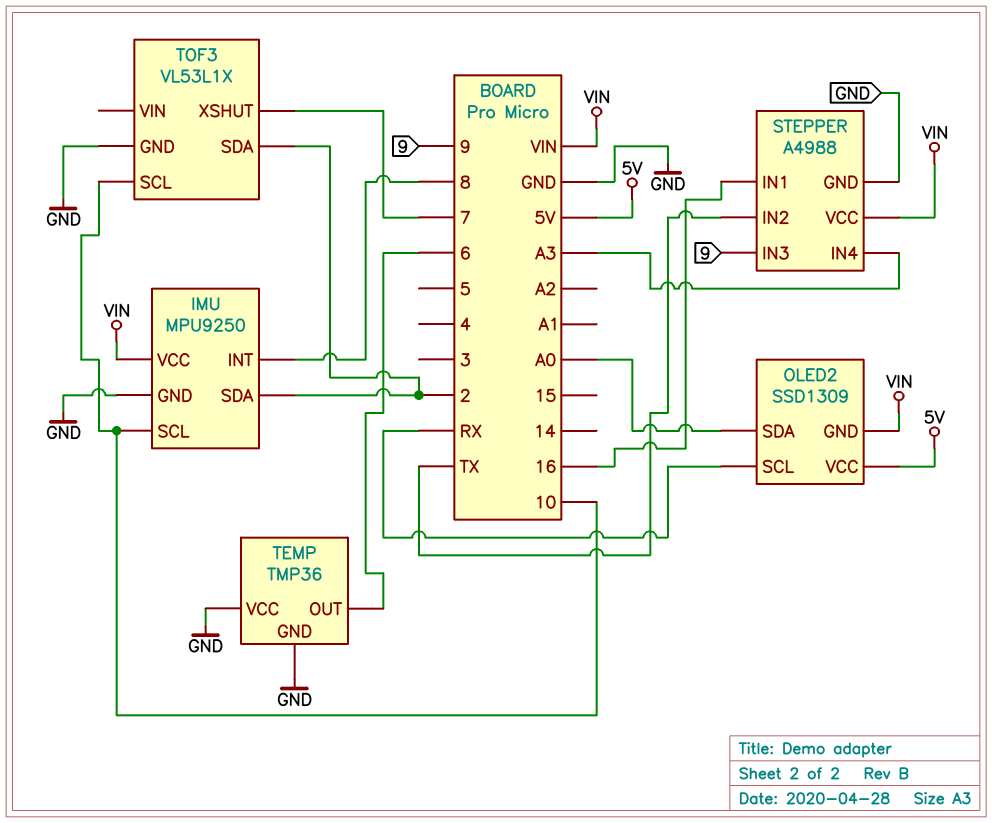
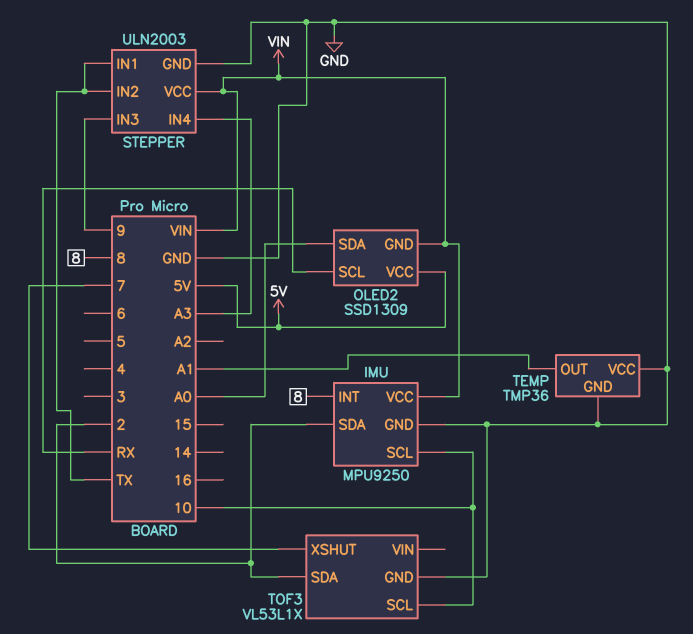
STEPPER: A4988 -> ULN2003
STEPPER pin IN1: 16 -> TX
TEMP pin OUT: 6 -> A1

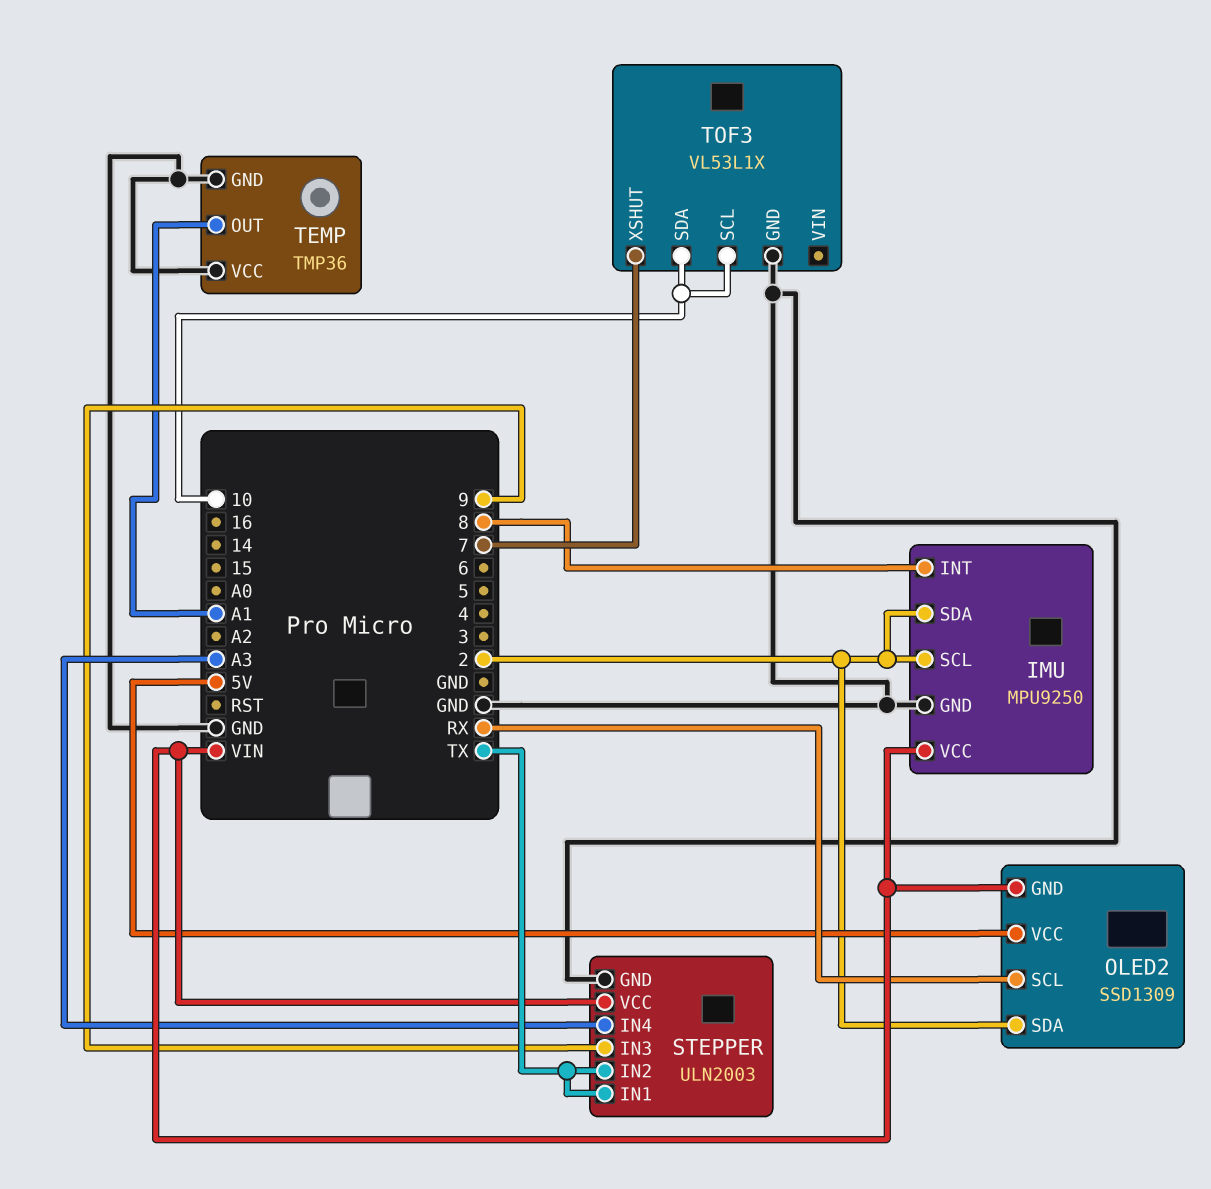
IMU pin SCL: 10 -> 2
OLED2 pin SDA: A0 -> 2
TOF3 pin SDA: 2 -> 10

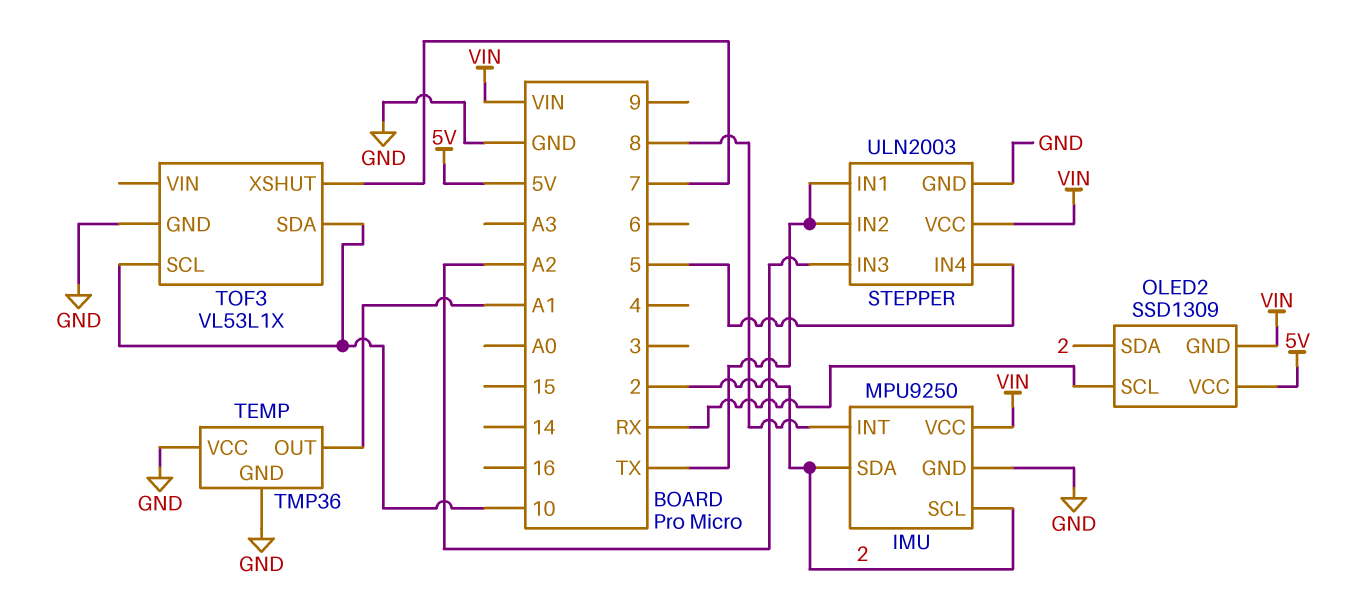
STEPPER pin IN3: 9 -> A2
STEPPER pin IN4: A3 -> 5

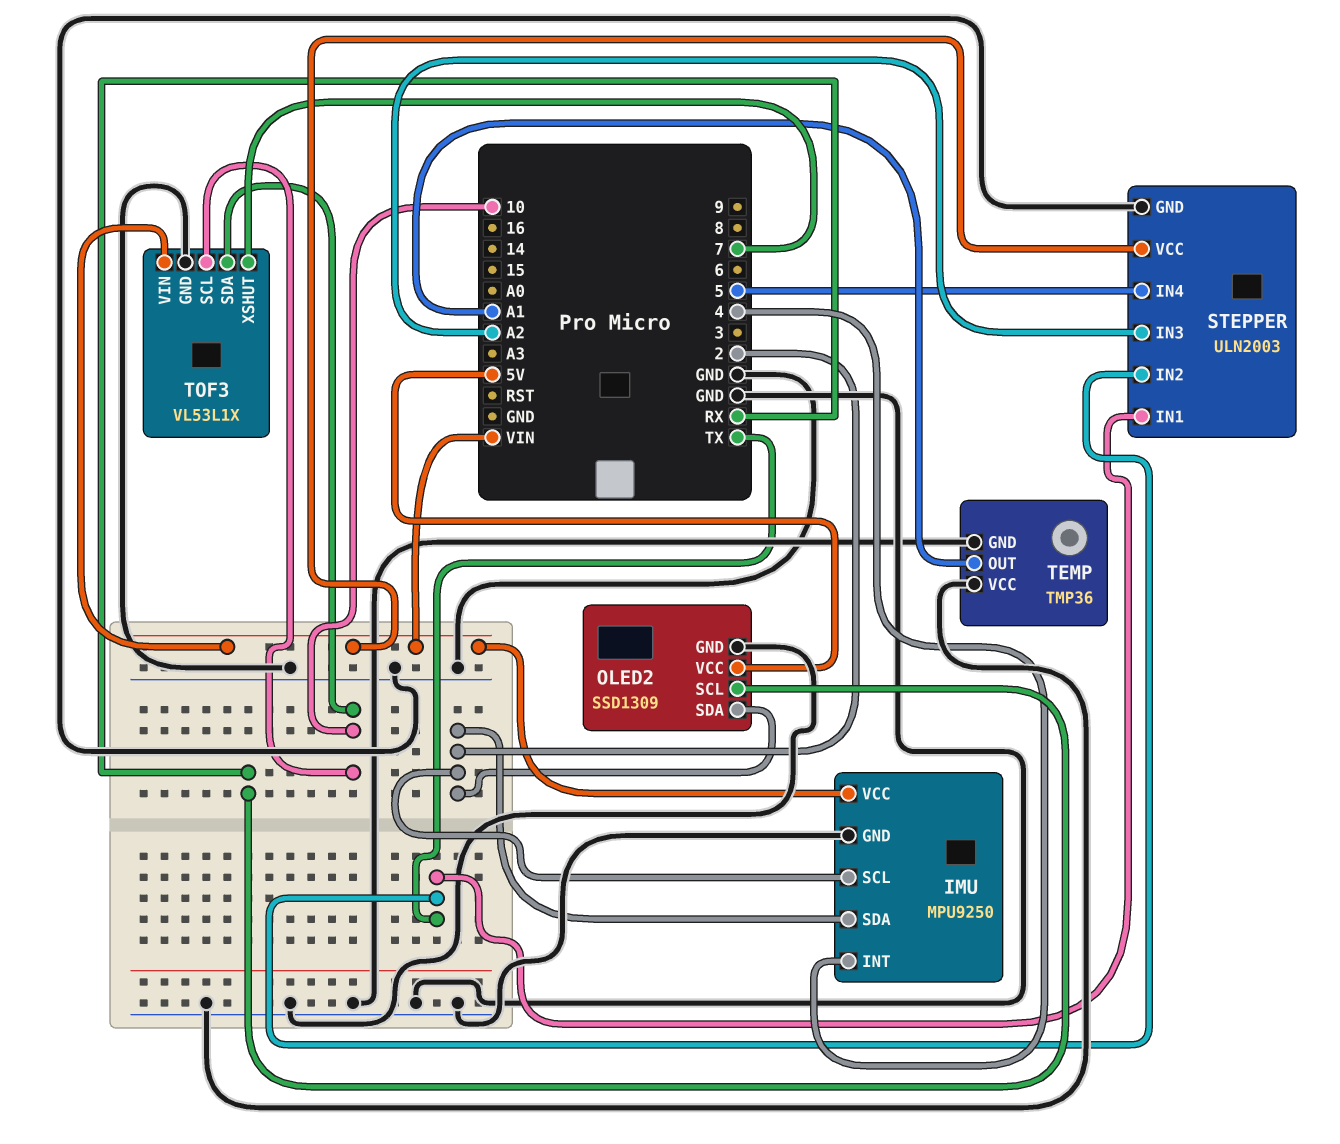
IMU pin INT: 8 -> 4
OLED2 pin GND: VIN -> GND
TOF3 pin VIN: none -> VIN

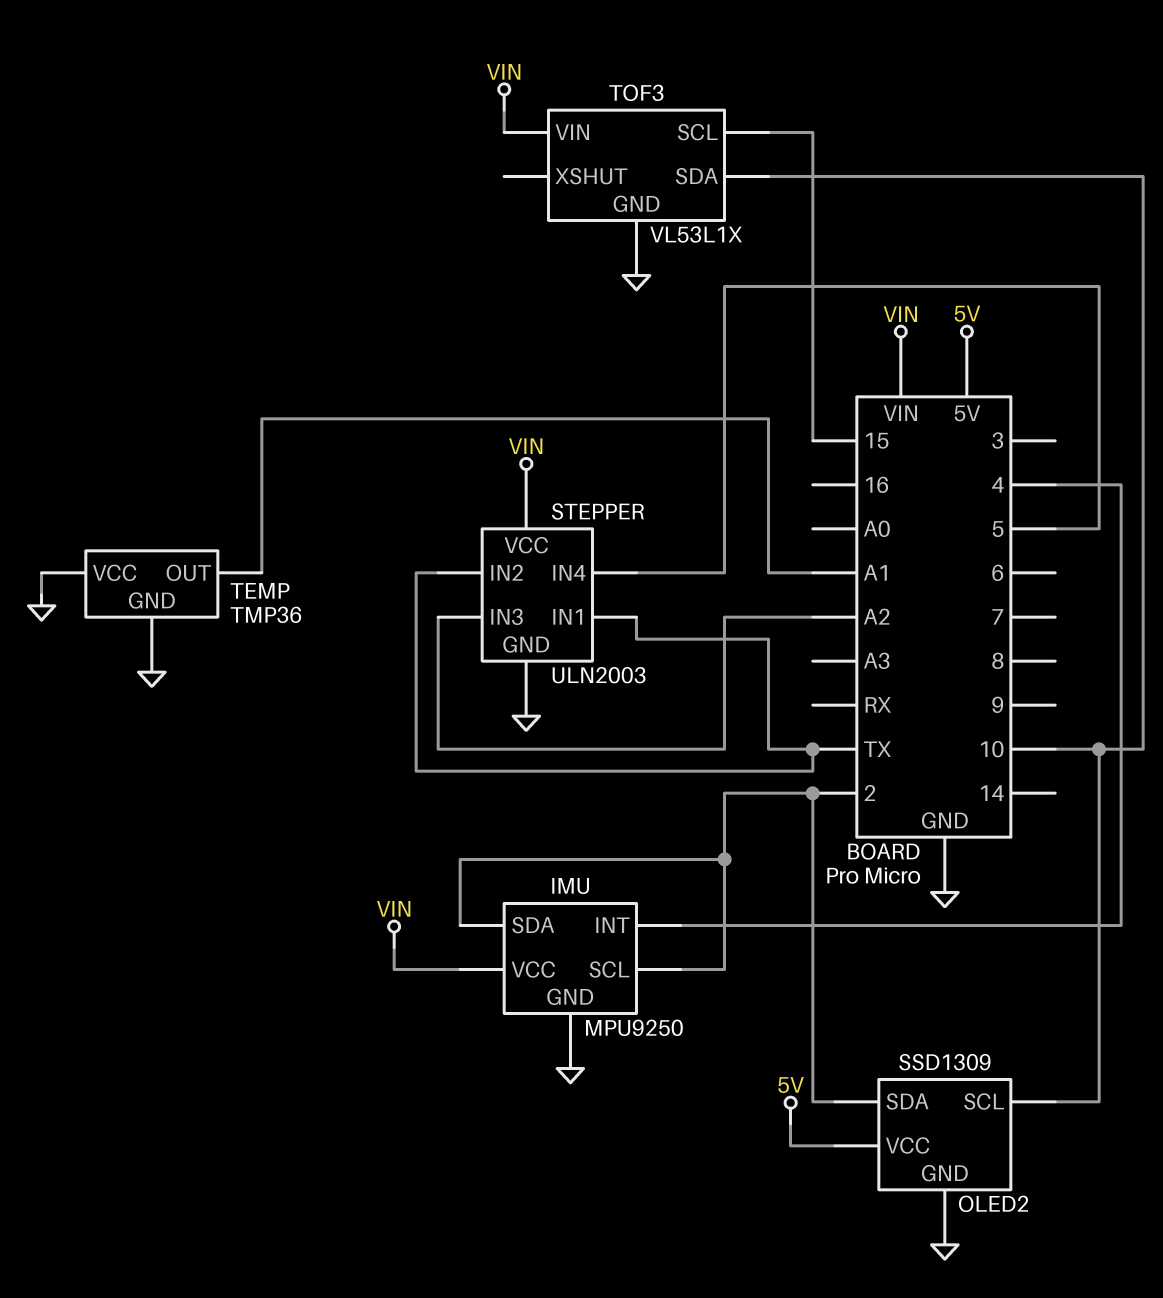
OLED2 pin SCL: RX -> 10
TOF3 pin SCL: 10 -> 15
TOF3 pin XSHUT: 7 -> none

